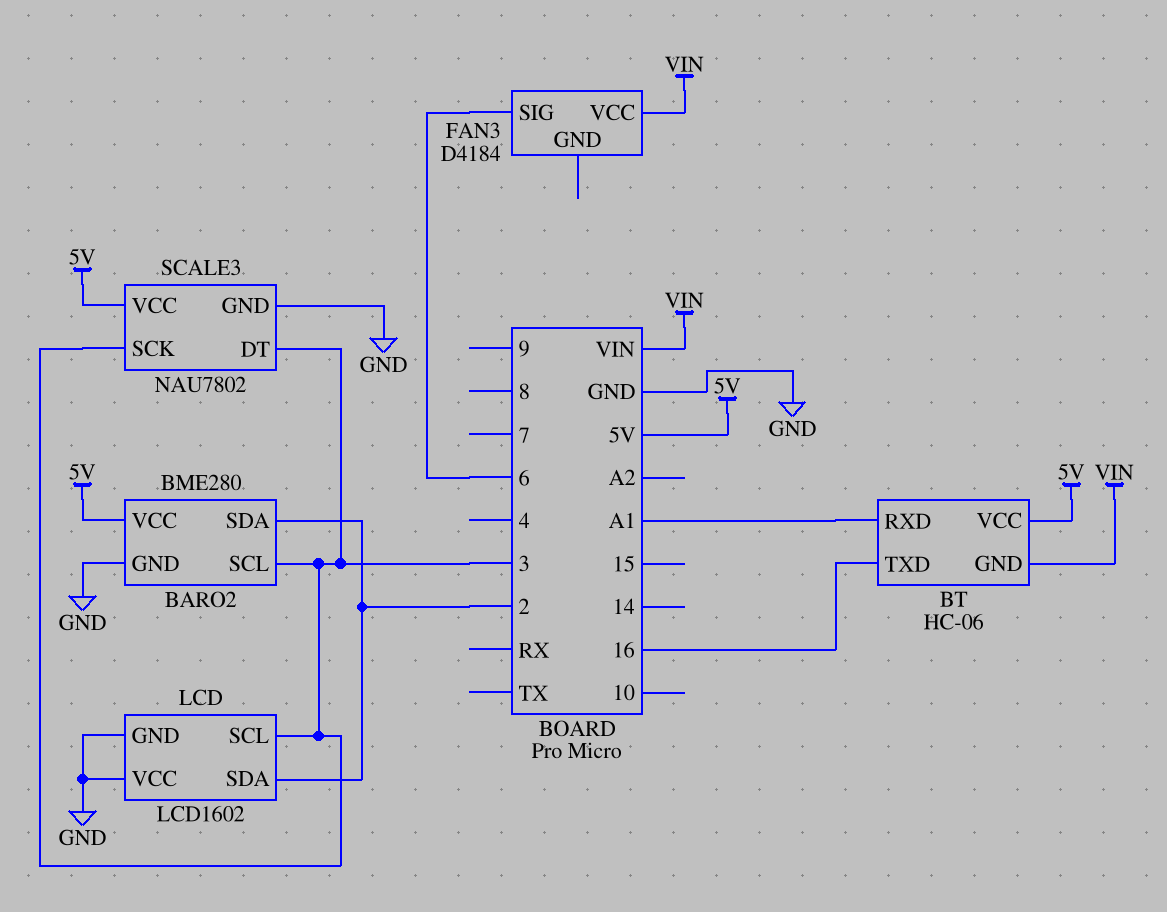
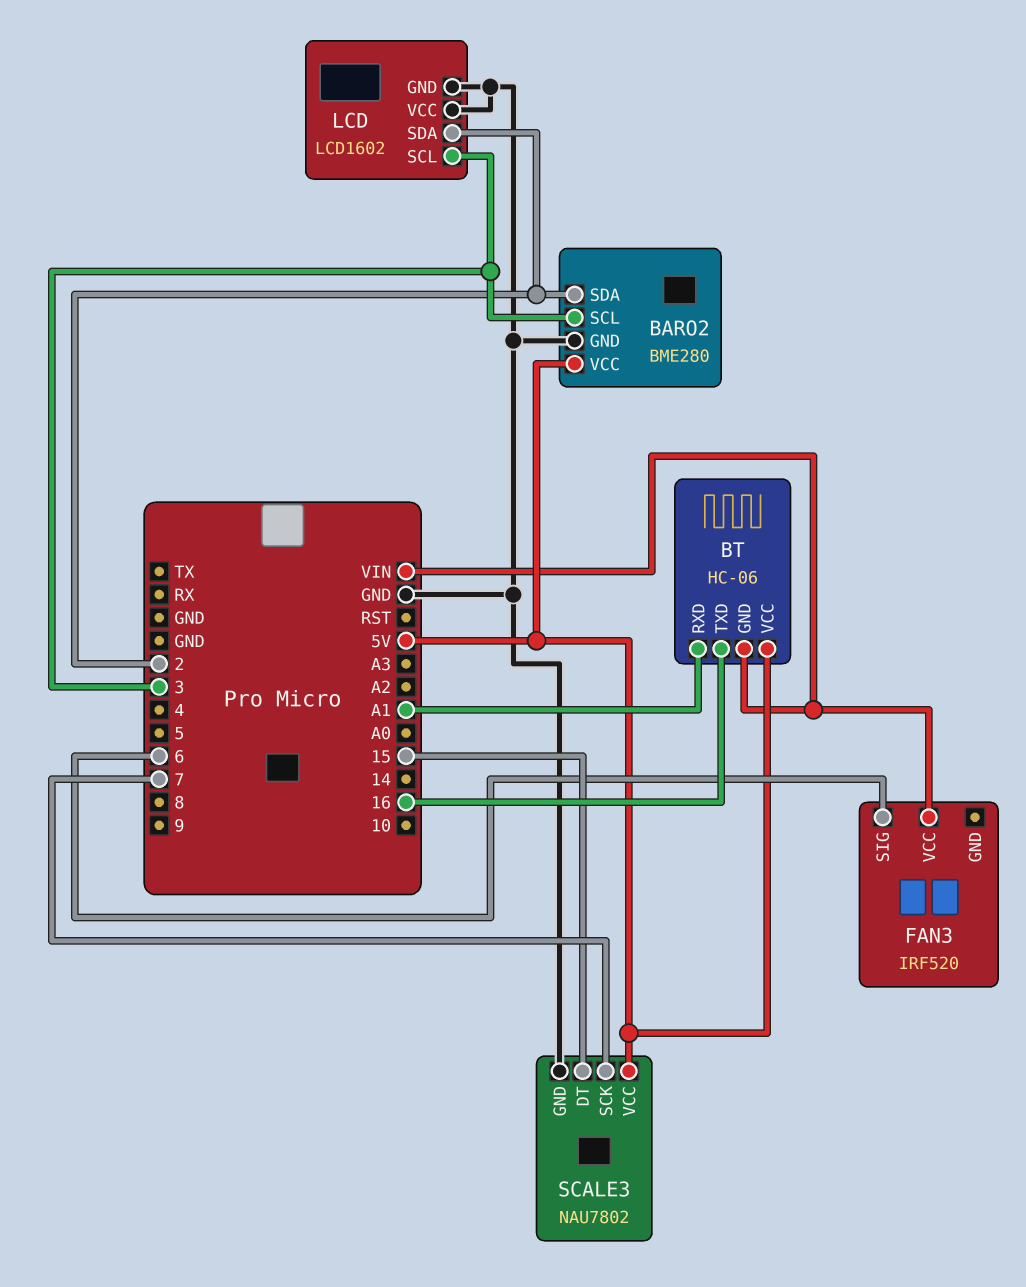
FAN3: D4184 -> IRF520
SCALE3 pin DT: 3 -> 15
SCALE3 pin SCK: 3 -> 7

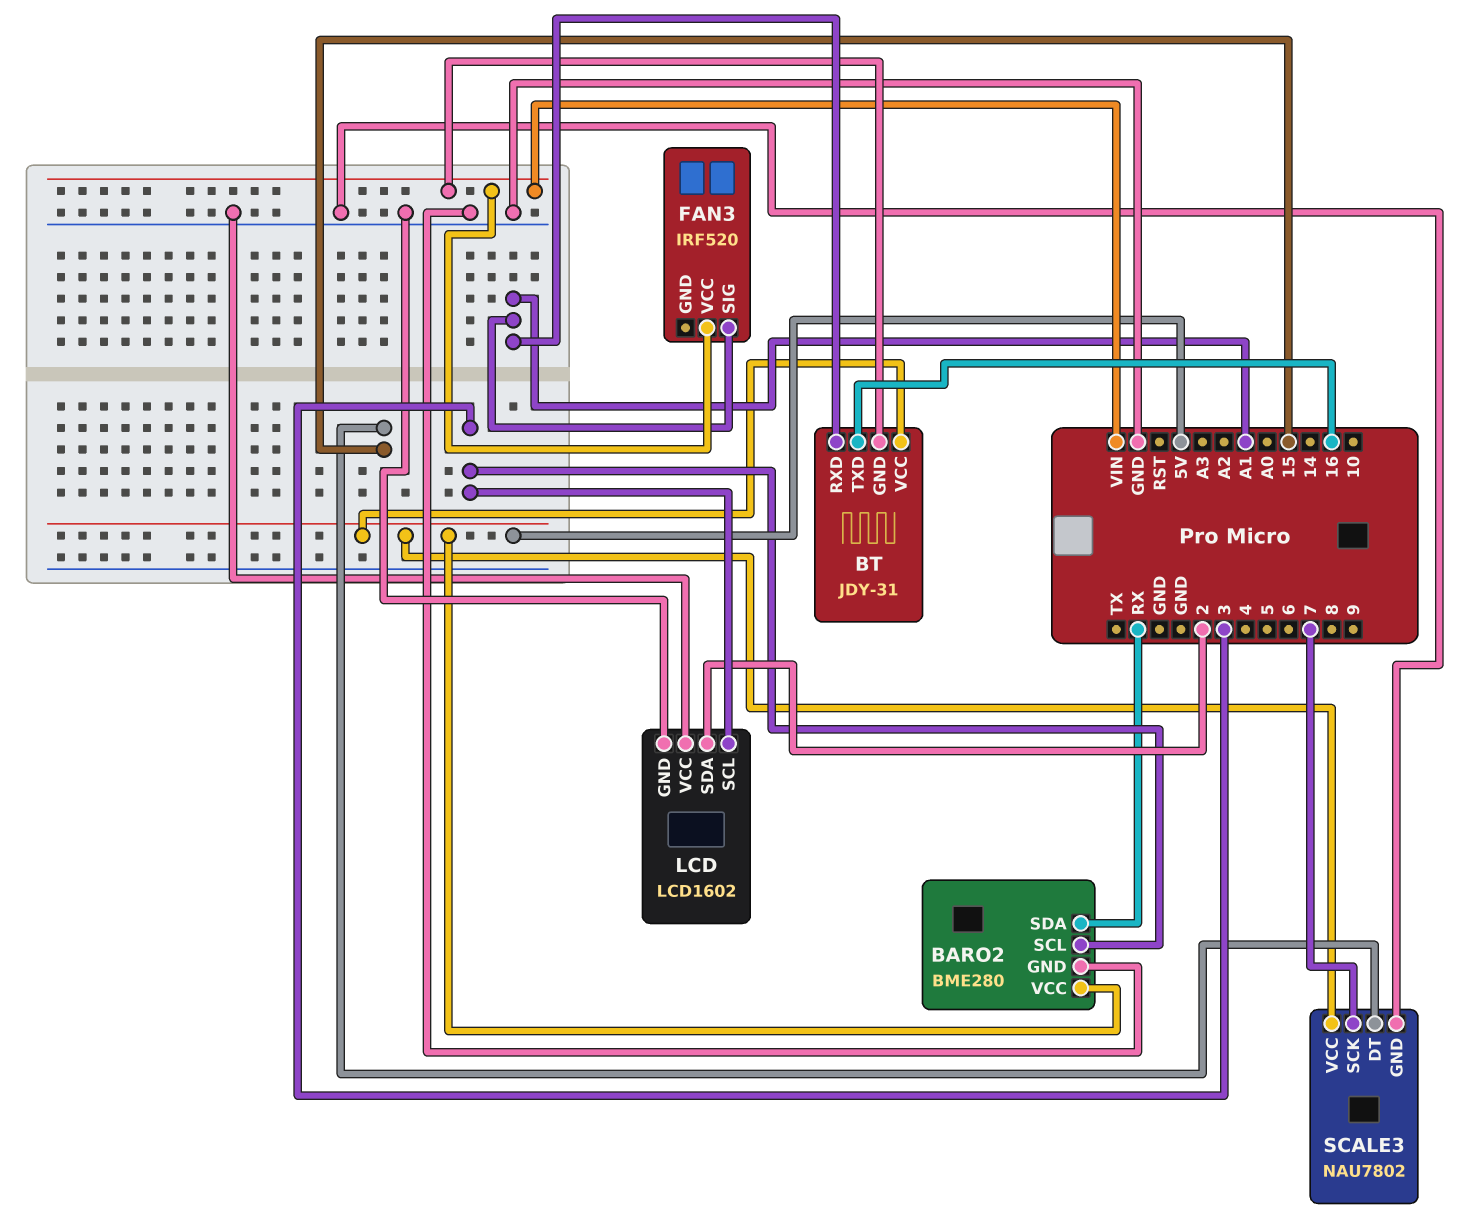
BARO2 pin SDA: 2 -> RX
BT: HC-06 -> JDY-31
FAN3 pin SIG: 6 -> A1

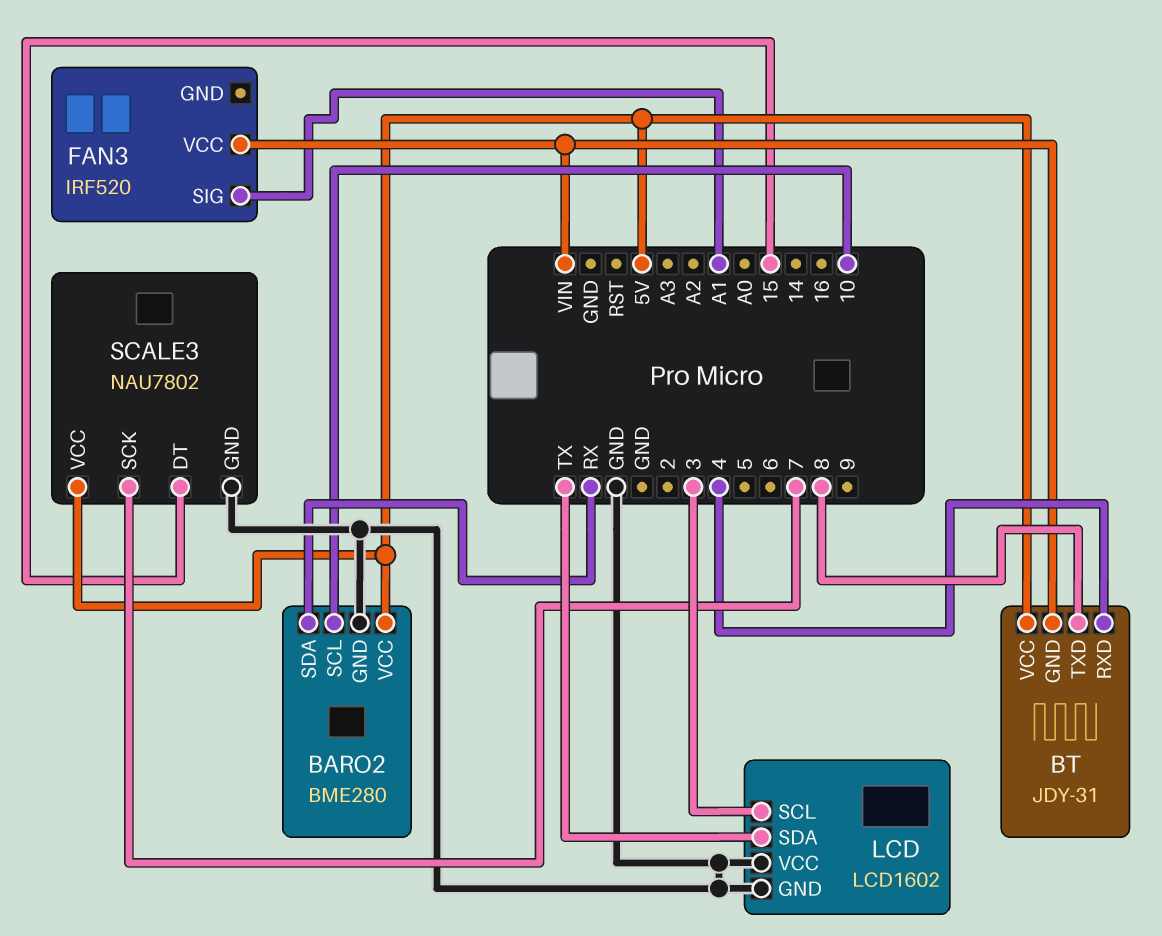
BARO2 pin SCL: 3 -> 10
BT pin RXD: A1 -> 4
BT pin TXD: 16 -> 8
LCD pin SDA: 2 -> TX

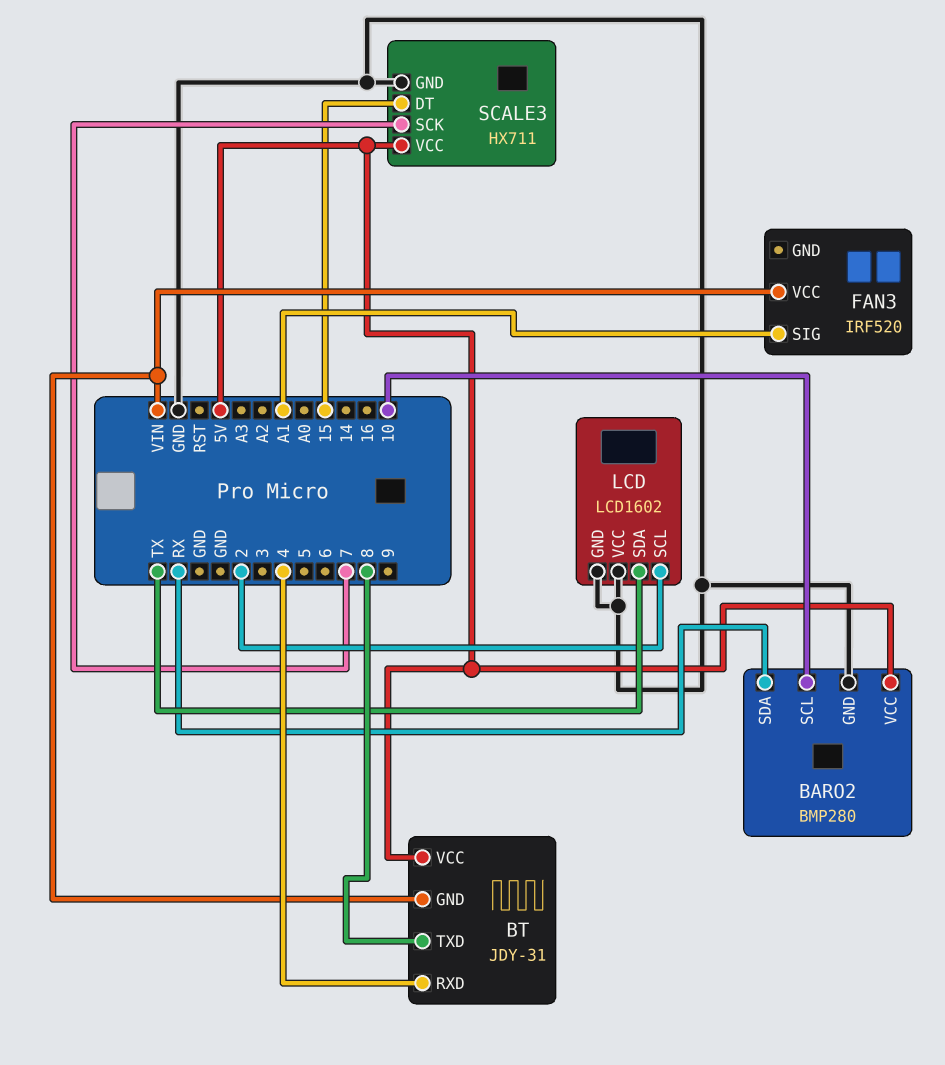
BARO2: BME280 -> BMP280
LCD pin SCL: 3 -> 2
SCALE3: NAU7802 -> HX711

